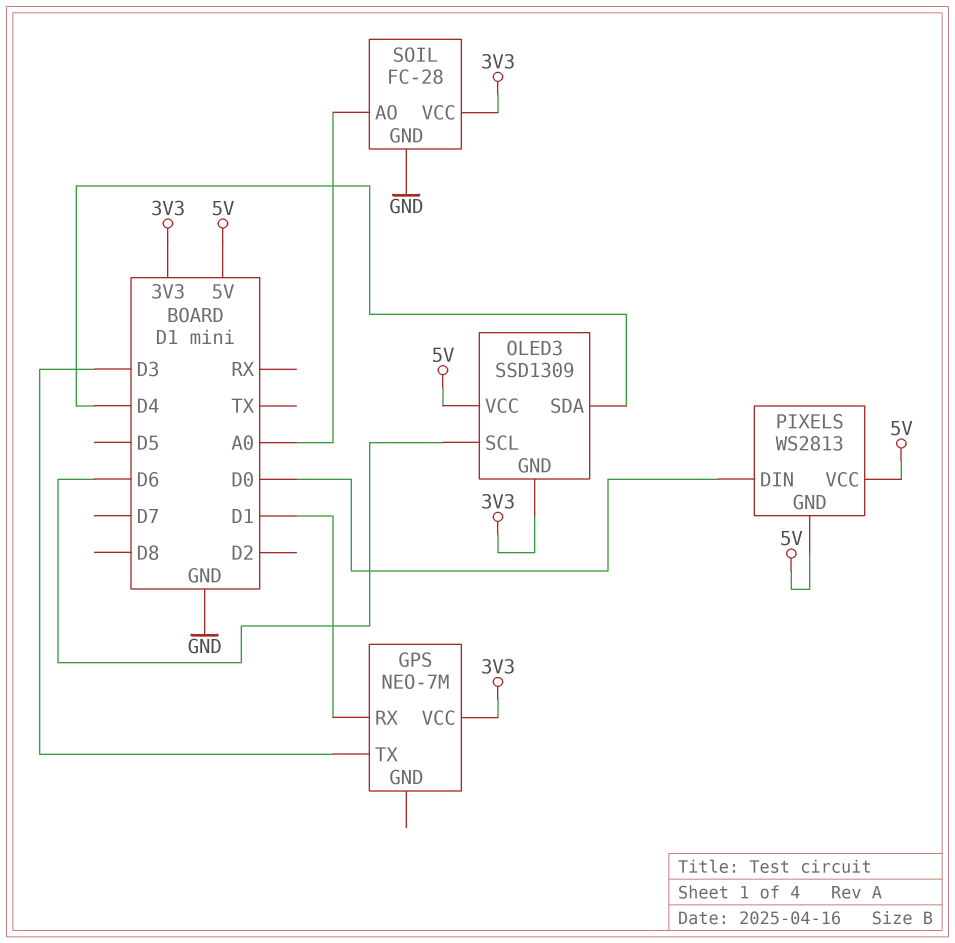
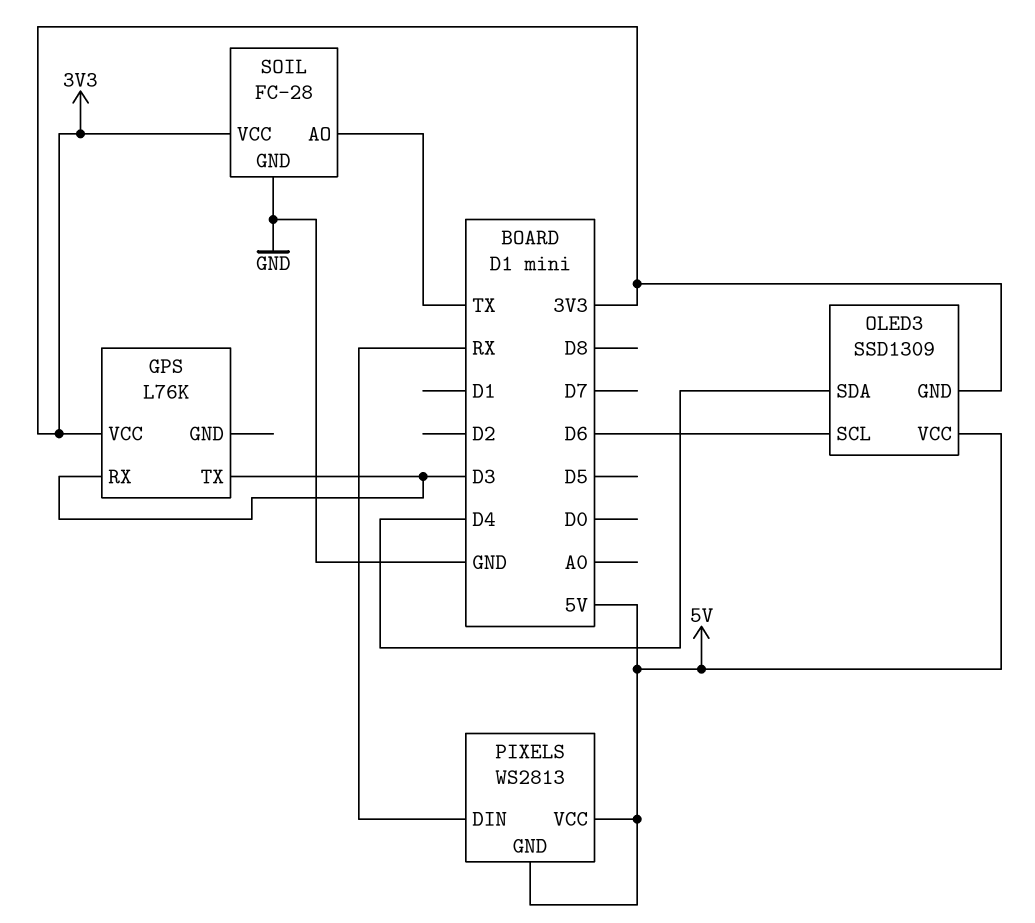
GPS: NEO-7M -> L76K
GPS pin RX: D1 -> D3
PIXELS pin DIN: D0 -> RX
SOIL pin AO: A0 -> TX

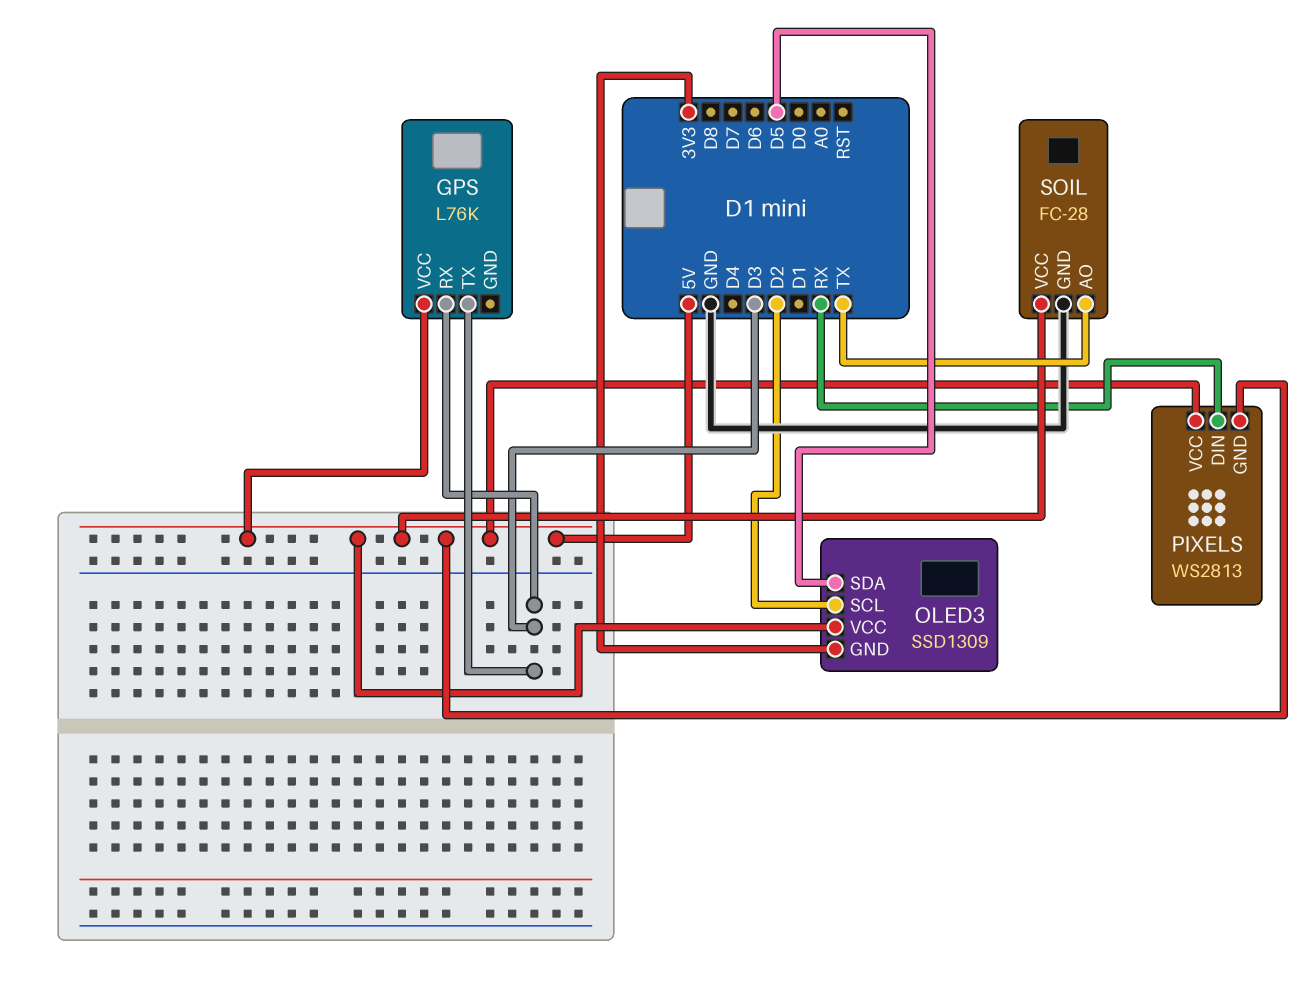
GPS pin VCC: 3V3 -> 5V
OLED3 pin SCL: D6 -> D2
OLED3 pin SDA: D4 -> D5
SOIL pin VCC: 3V3 -> 5V

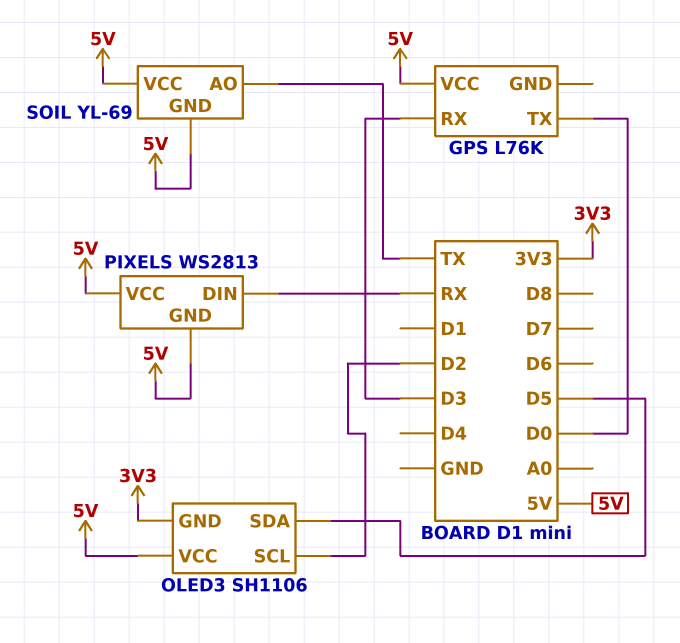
GPS pin TX: D3 -> D0
OLED3: SSD1309 -> SH1106
SOIL: FC-28 -> YL-69
SOIL pin GND: GND -> 5V

